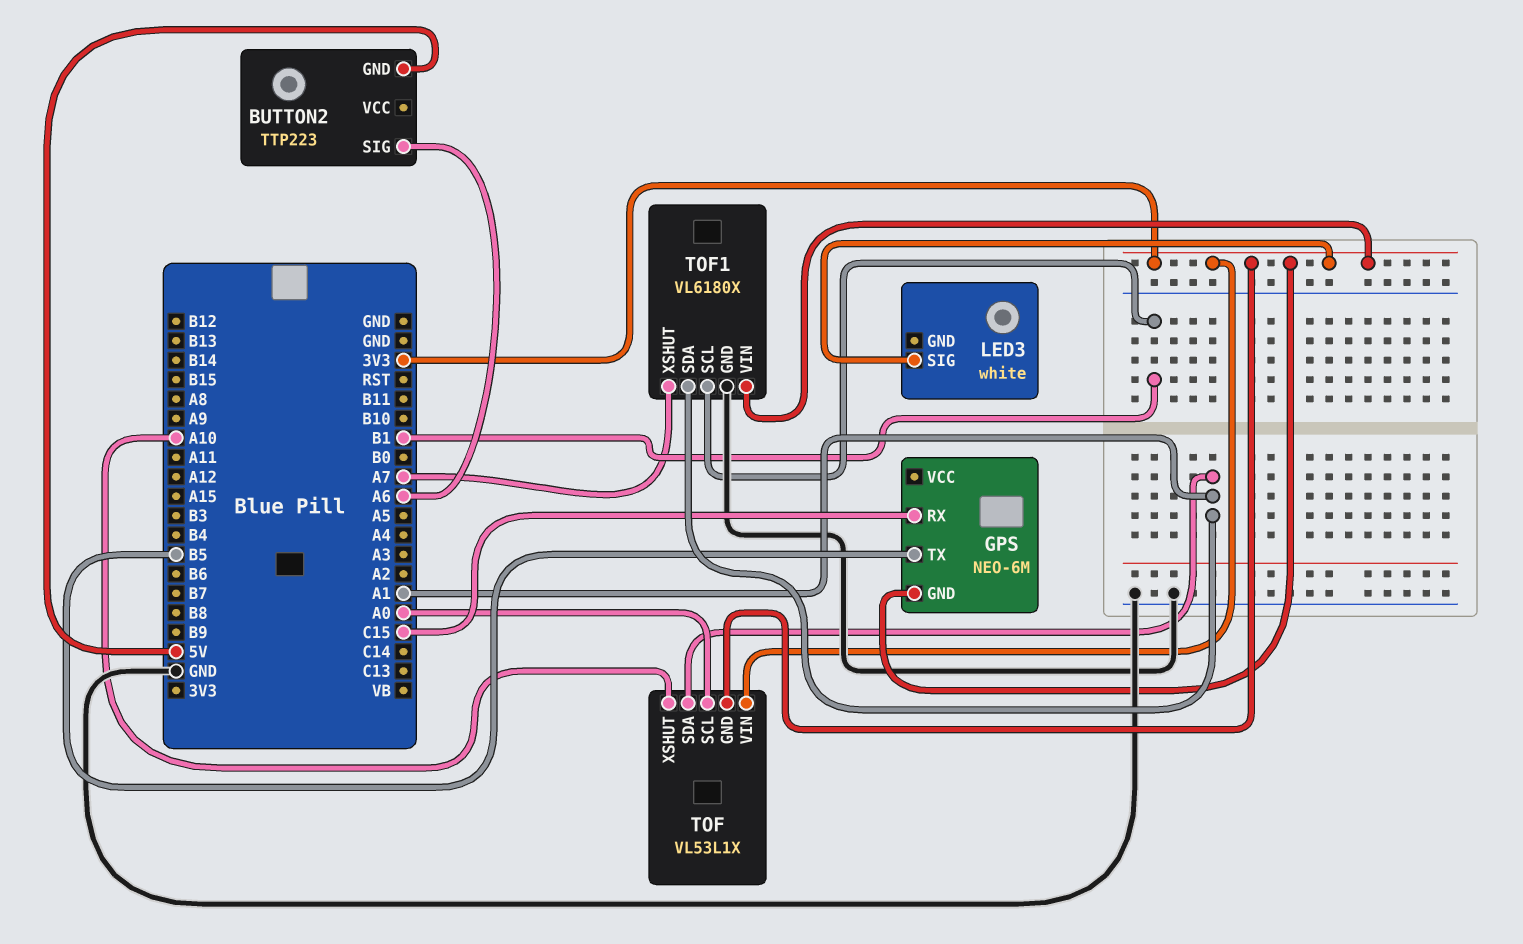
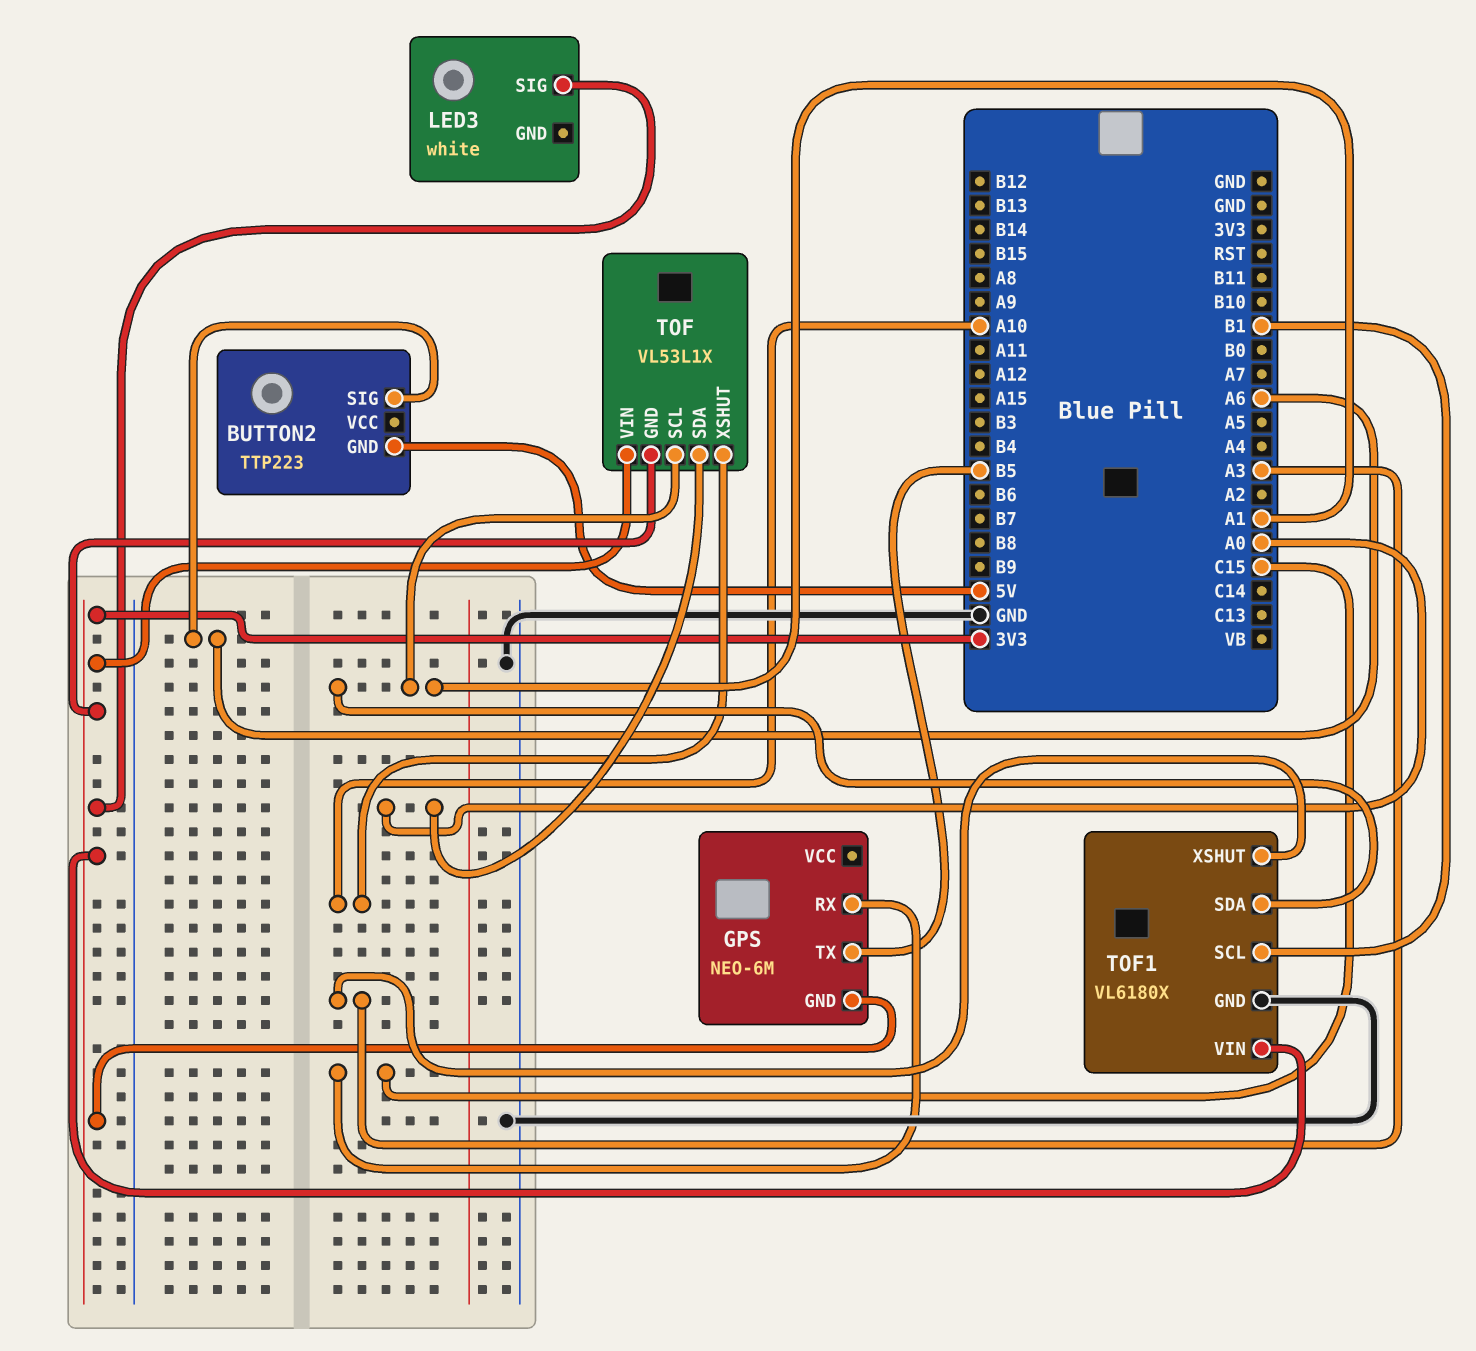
TOF pin SCL: A0 -> A1
TOF pin SDA: A1 -> A0
TOF1 pin XSHUT: A7 -> A3

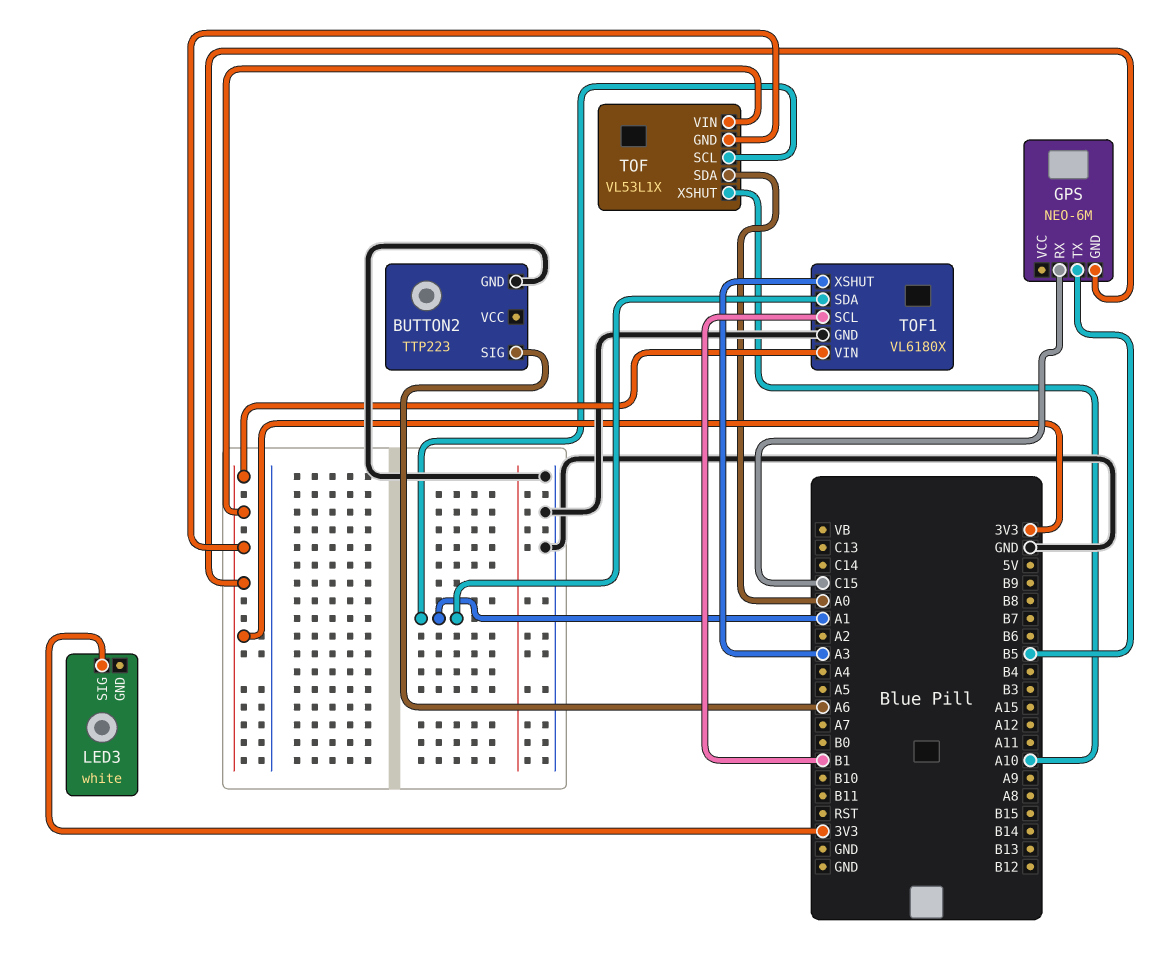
BUTTON2 pin GND: 5V -> GND

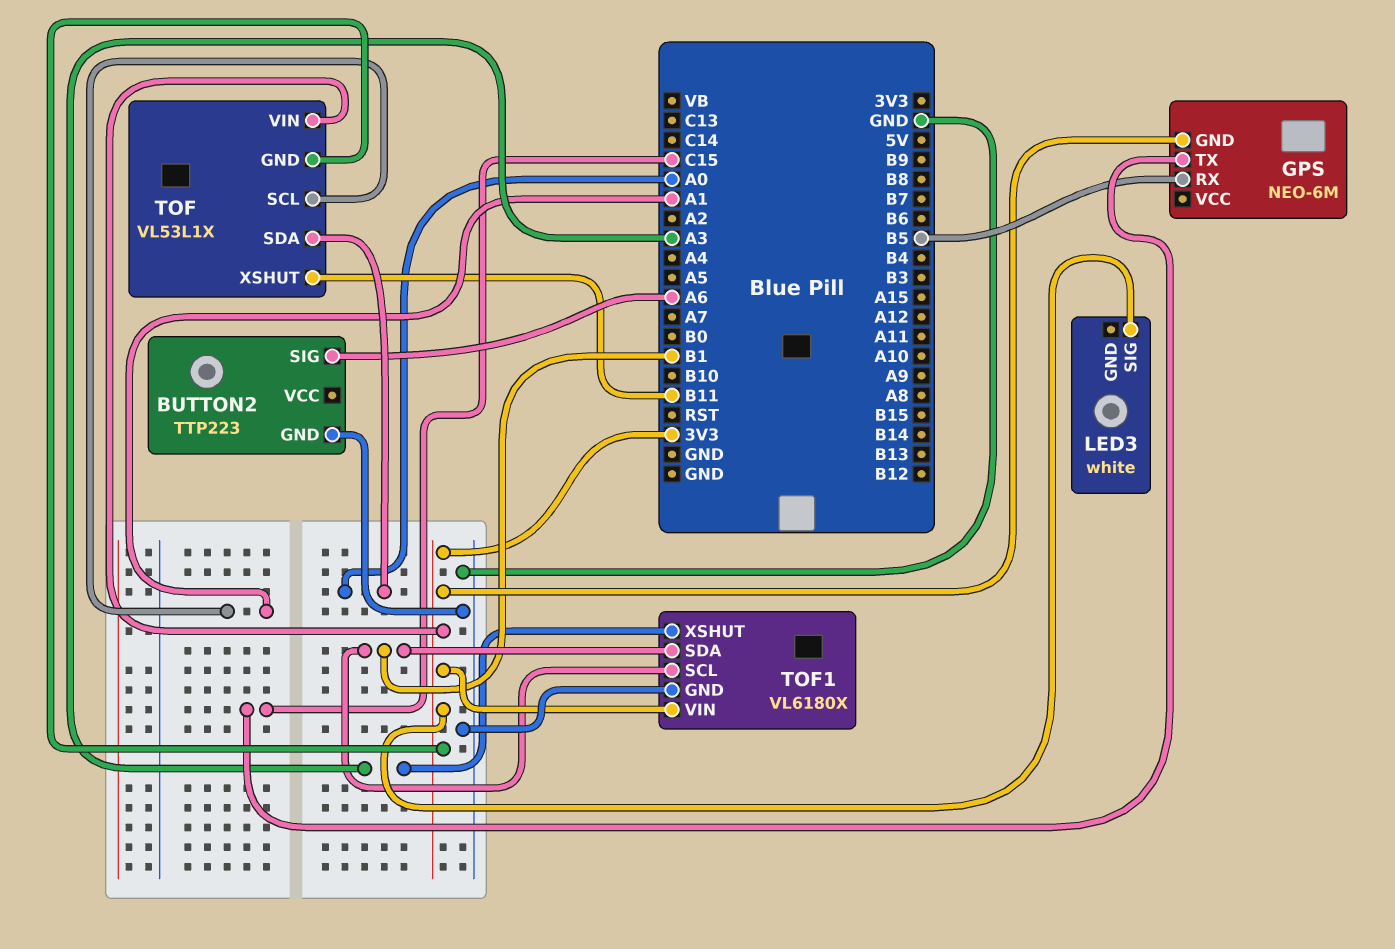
GPS pin RX: C15 -> B5
GPS pin TX: B5 -> C15
TOF pin XSHUT: A10 -> B11
TOF1 pin SDA: A1 -> B1

